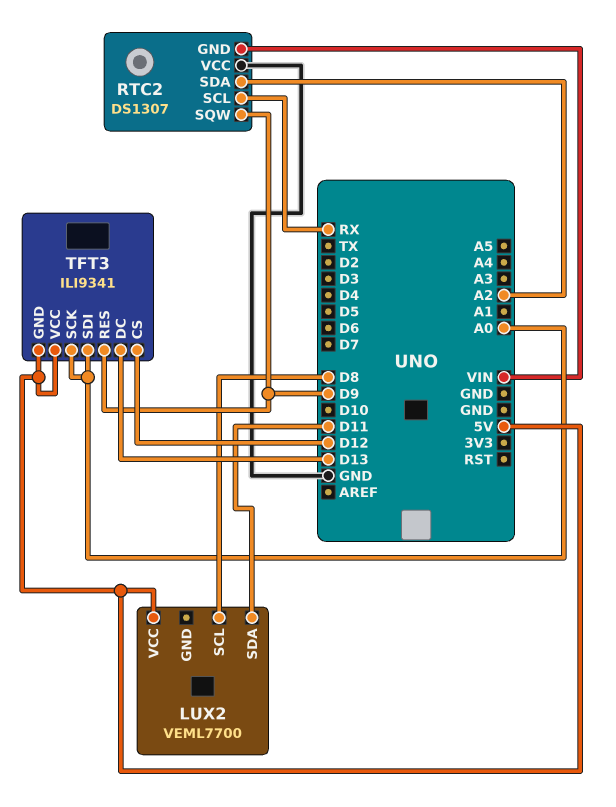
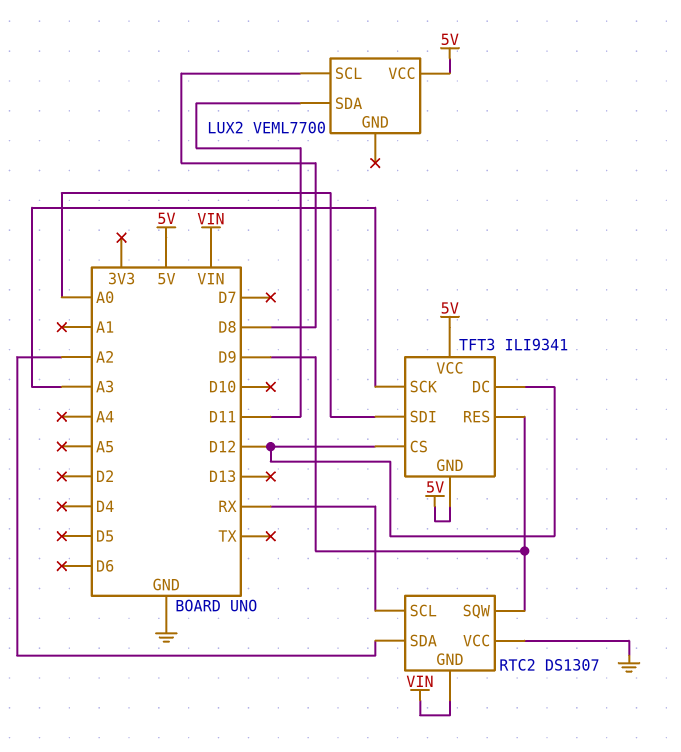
TFT3 pin DC: D13 -> D12
TFT3 pin SCK: A0 -> A3

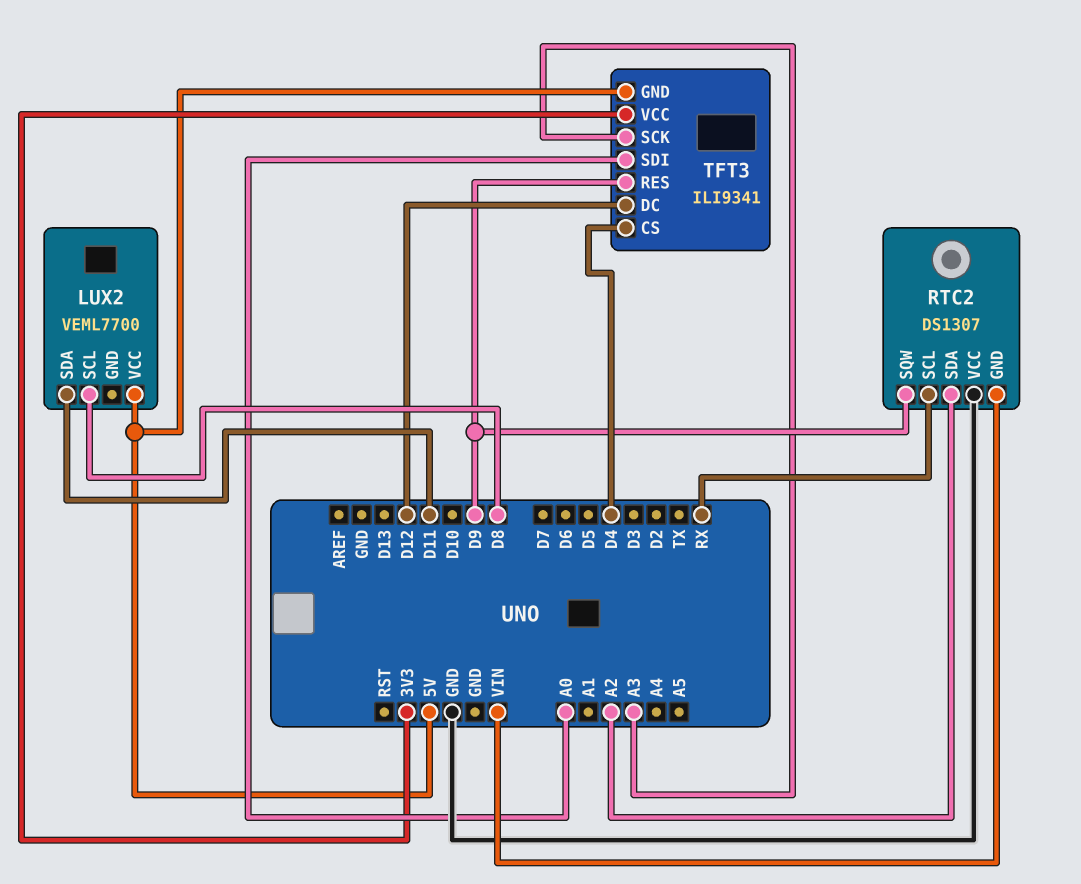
TFT3 pin CS: D12 -> D4
TFT3 pin VCC: 5V -> 3V3

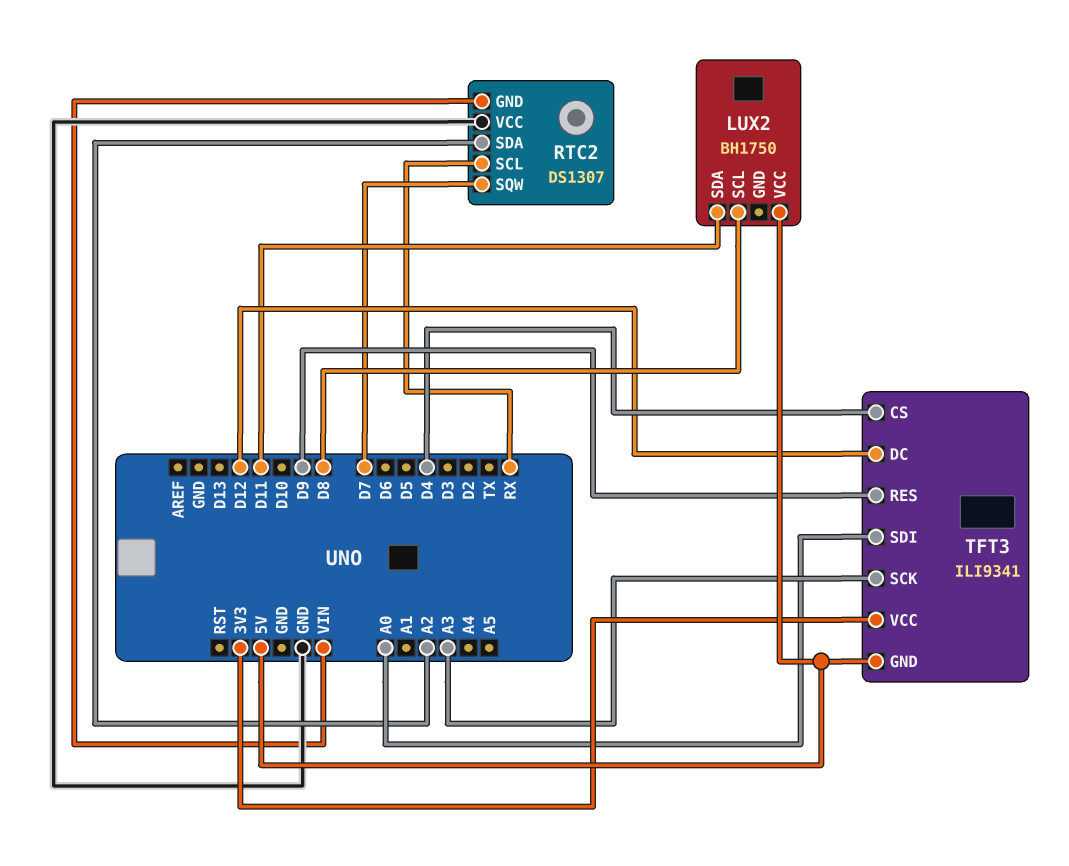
LUX2: VEML7700 -> BH1750
RTC2 pin SQW: D9 -> D7

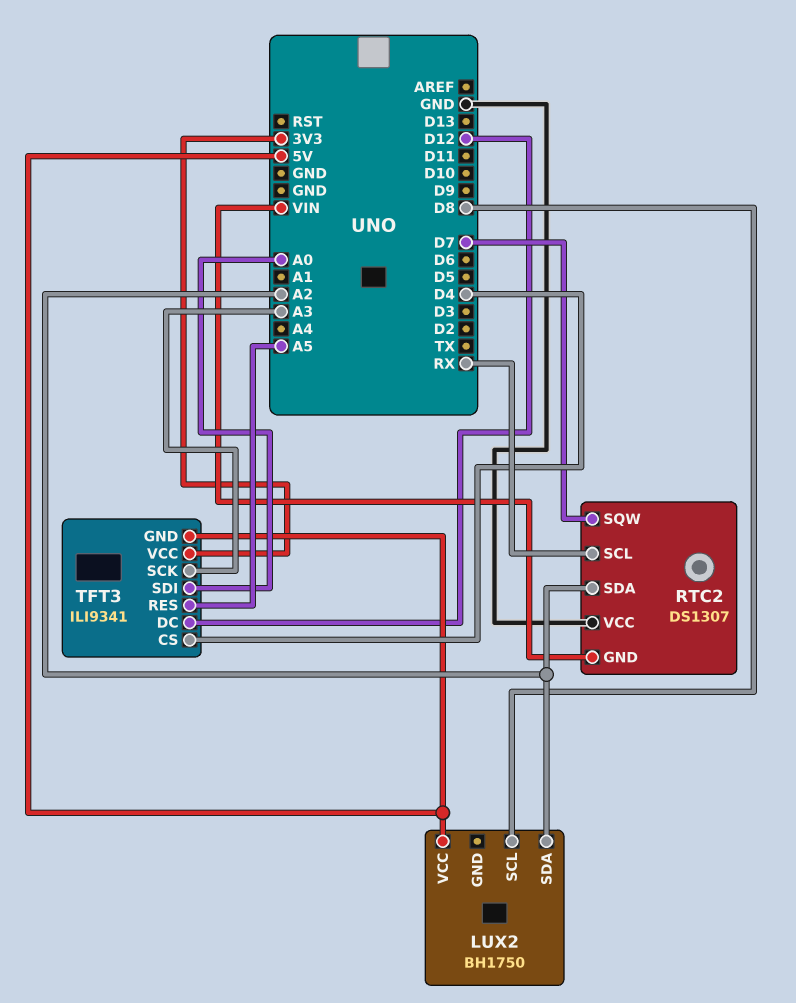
LUX2 pin SDA: D11 -> A2
TFT3 pin RES: D9 -> A5

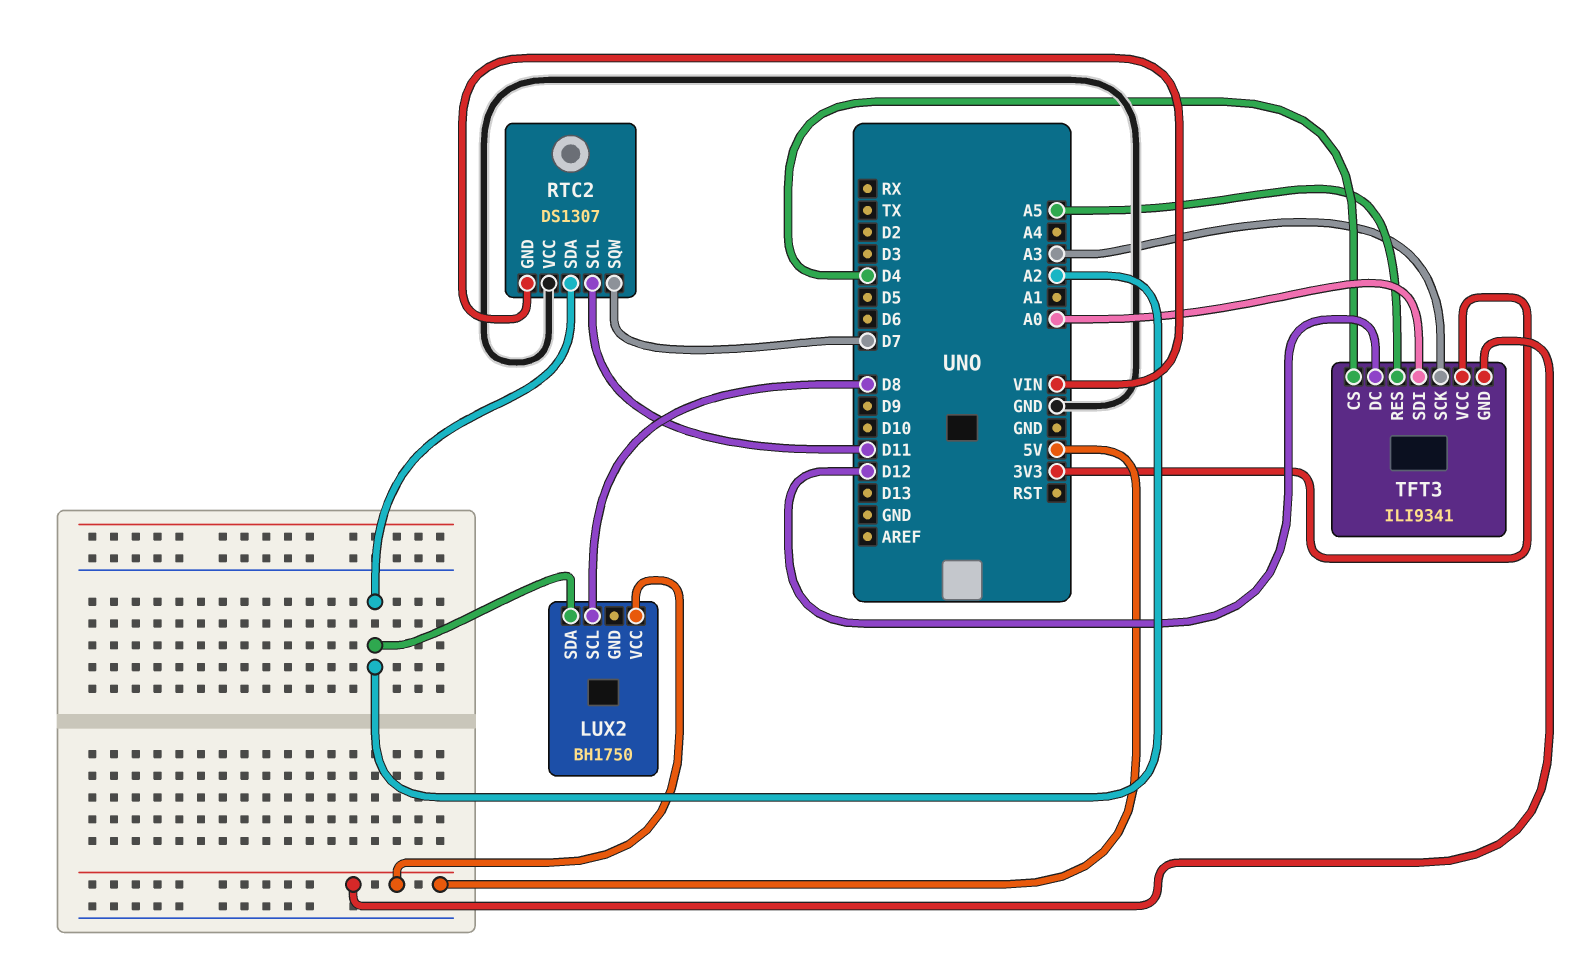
RTC2 pin SCL: RX -> D11

